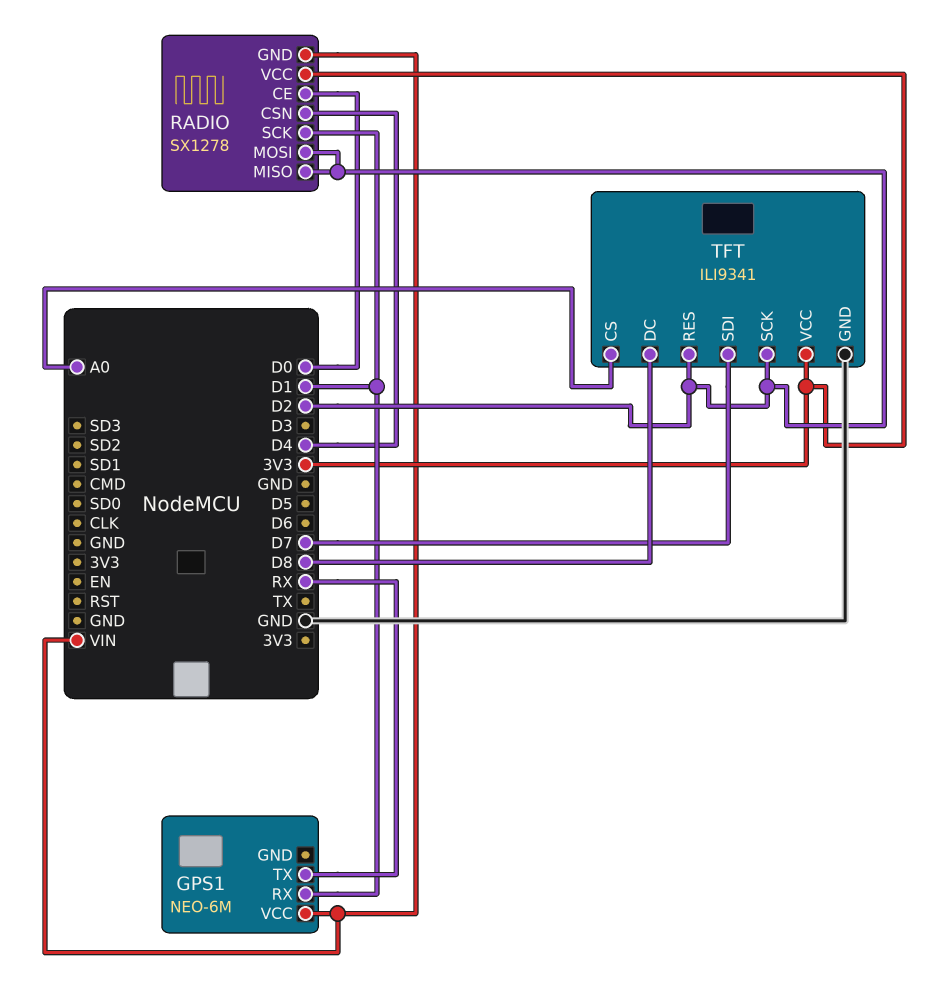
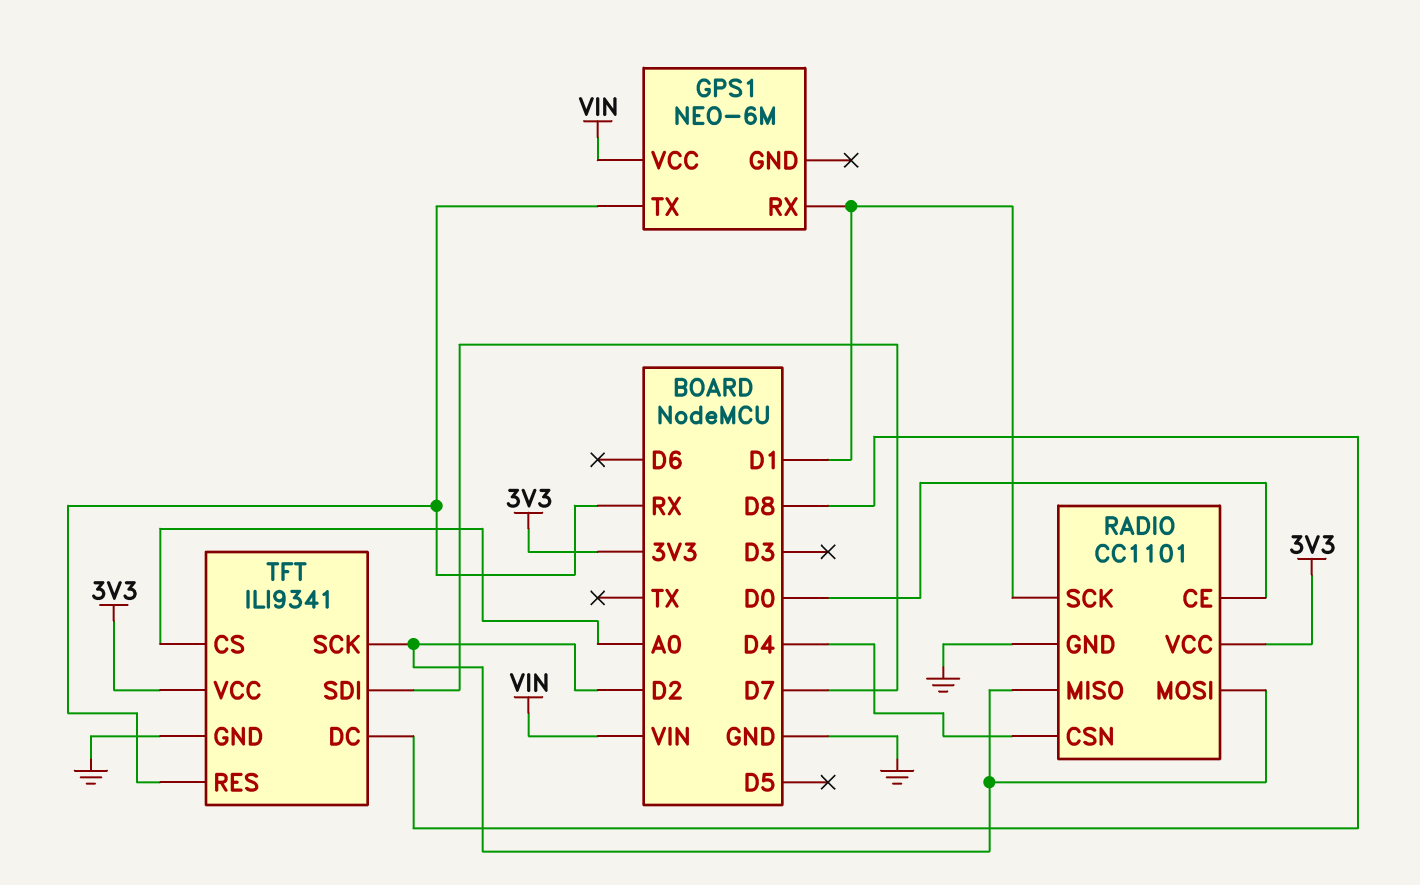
RADIO: SX1278 -> CC1101
RADIO pin GND: VIN -> GND
TFT pin RES: D2 -> RX

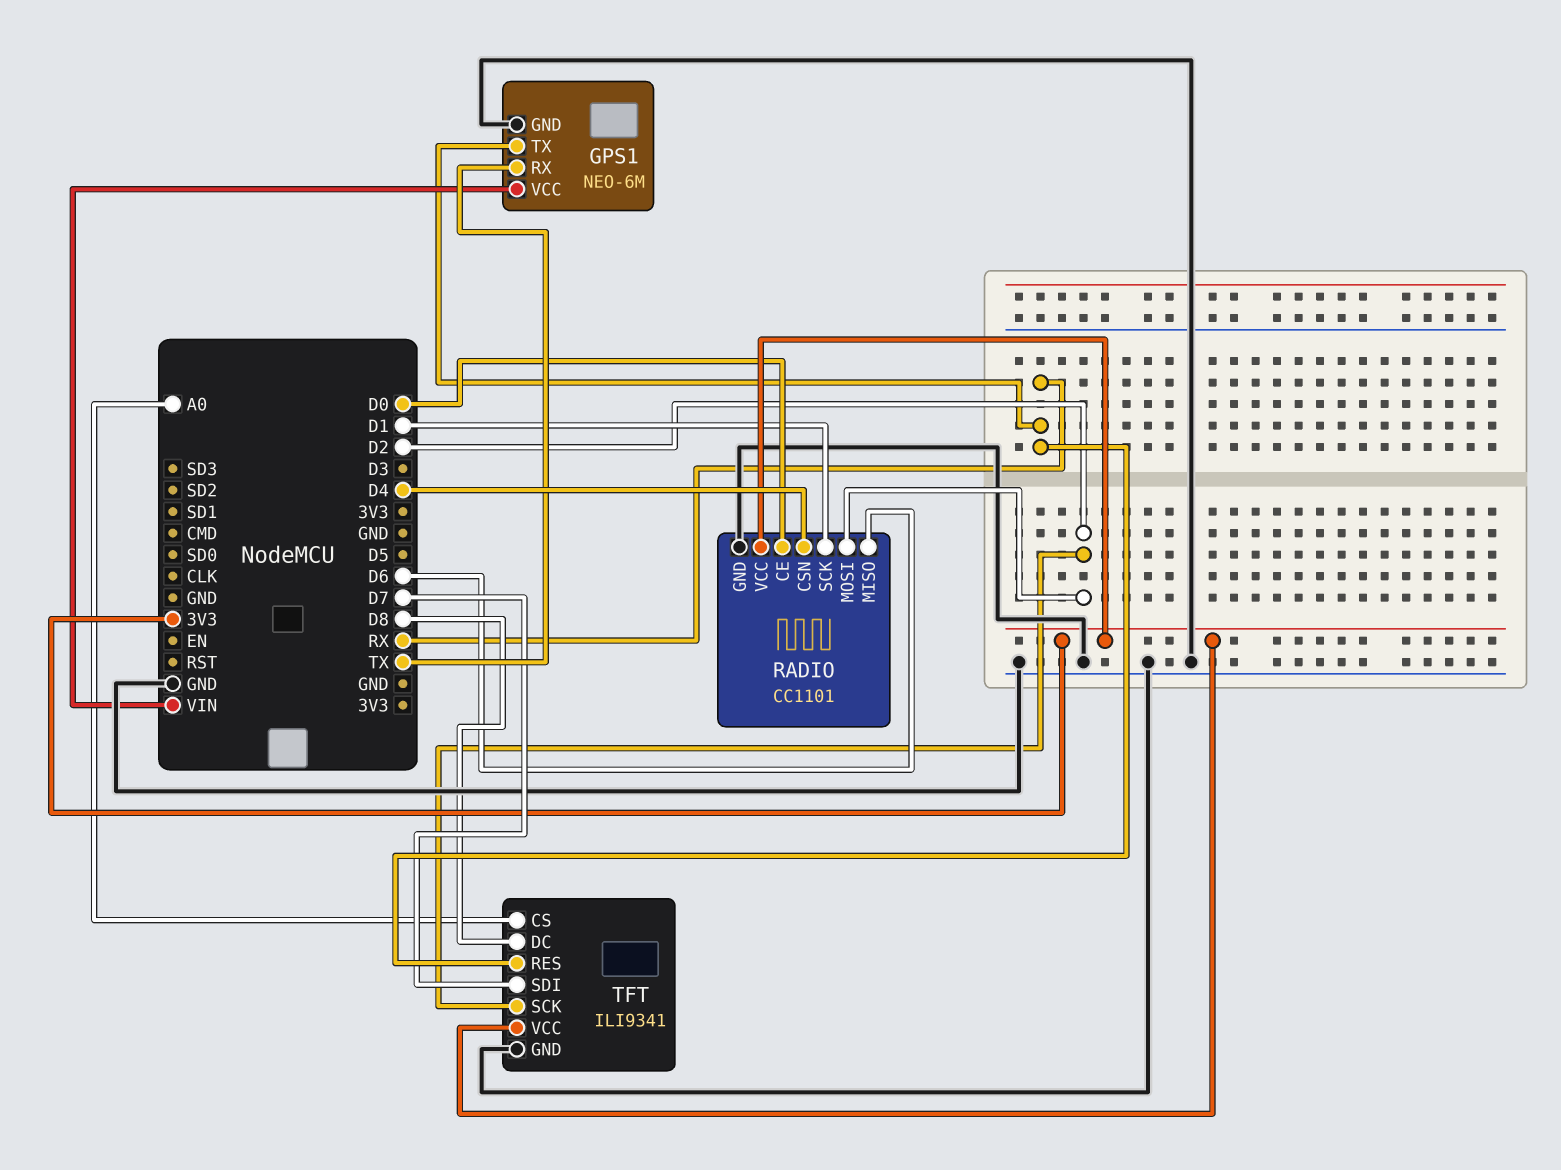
GPS1 pin GND: none -> GND
GPS1 pin RX: D1 -> TX
RADIO pin MISO: D2 -> D6

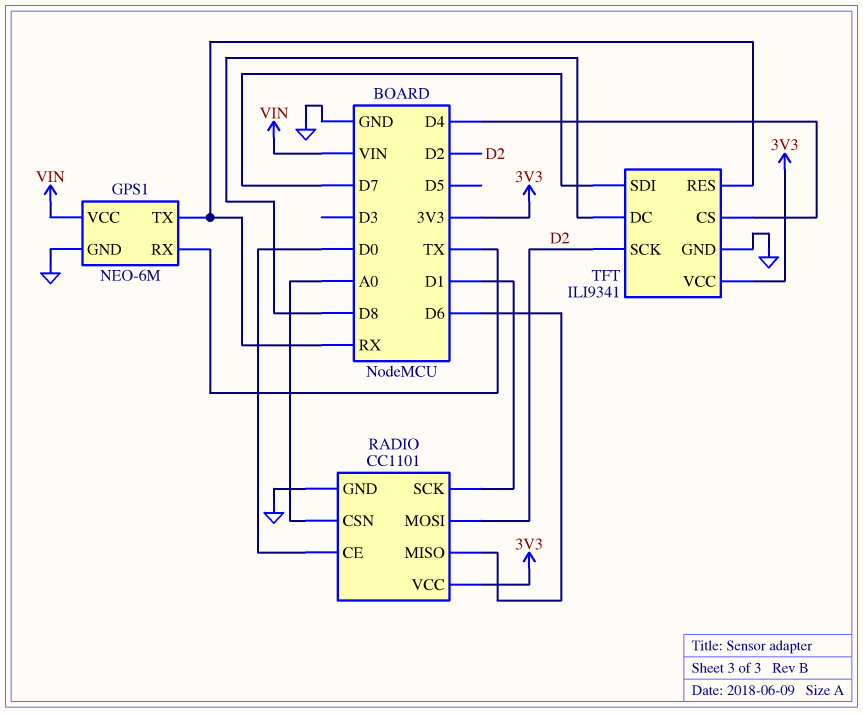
RADIO pin CSN: D4 -> A0
TFT pin CS: A0 -> D4

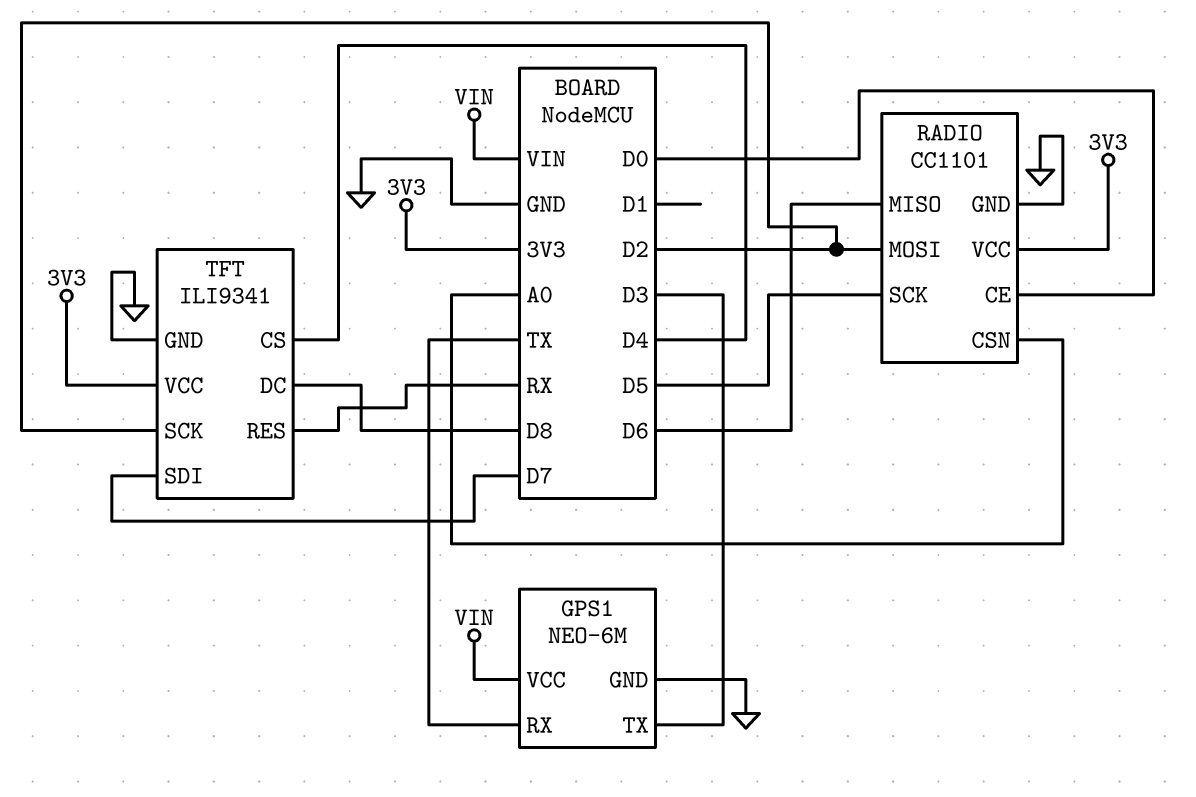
GPS1 pin TX: RX -> D3
RADIO pin SCK: D1 -> D5

